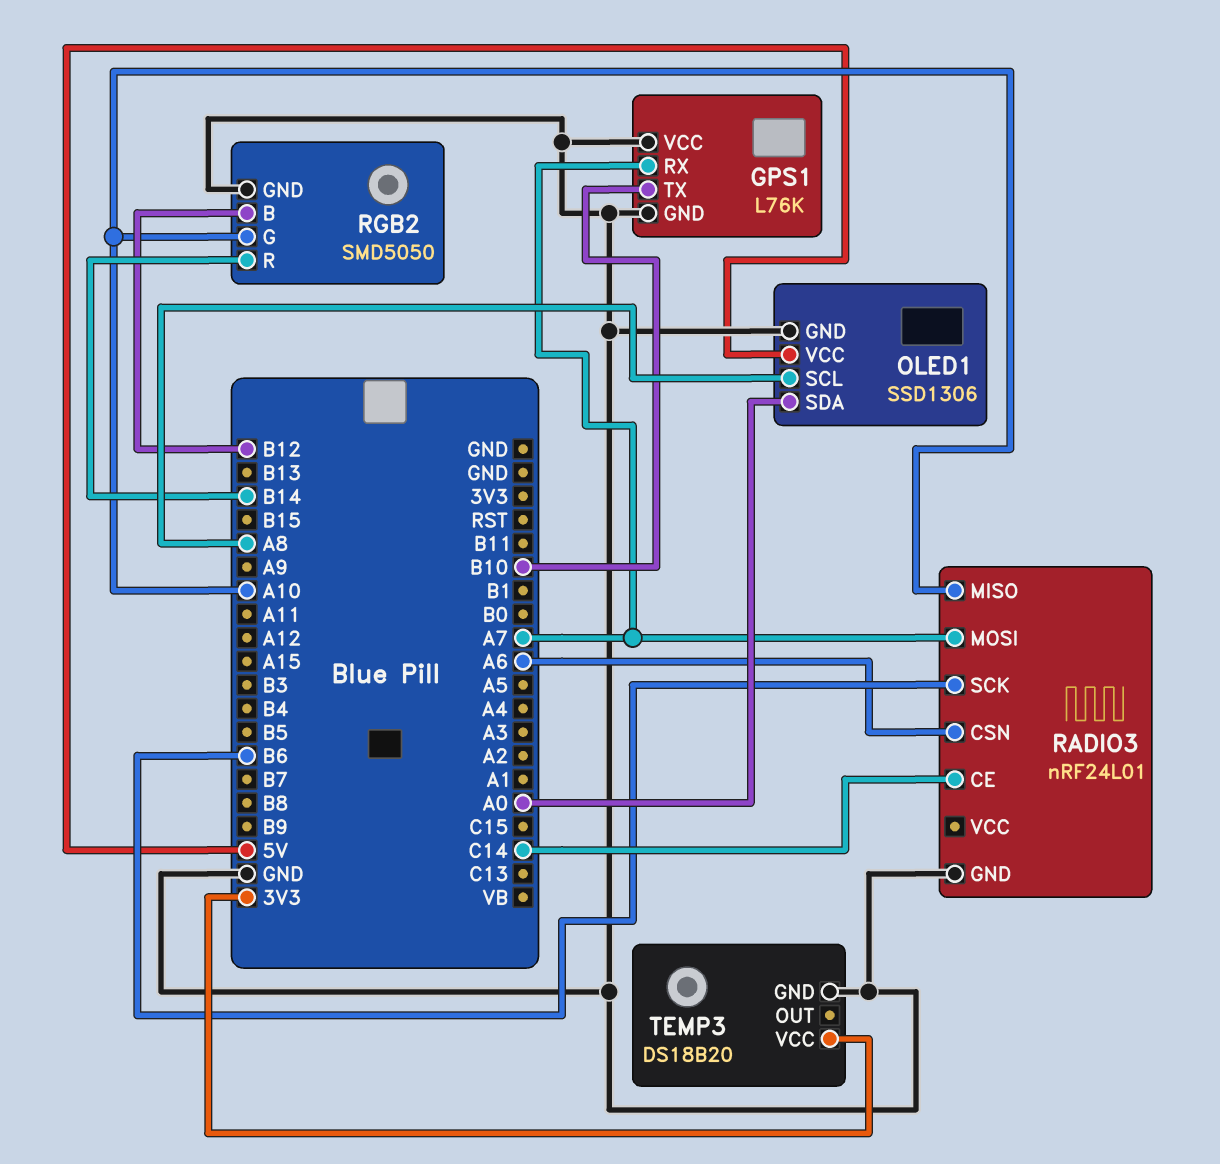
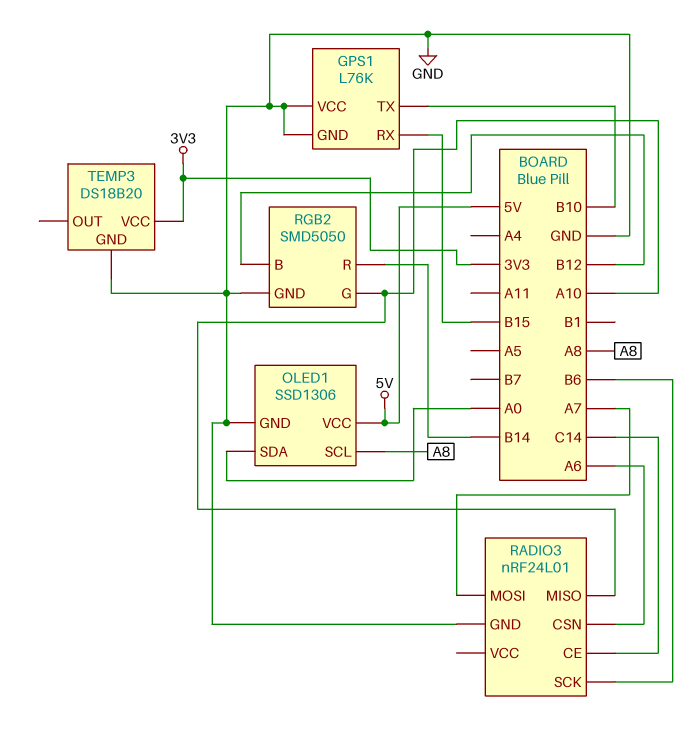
GPS1 pin RX: A7 -> B15

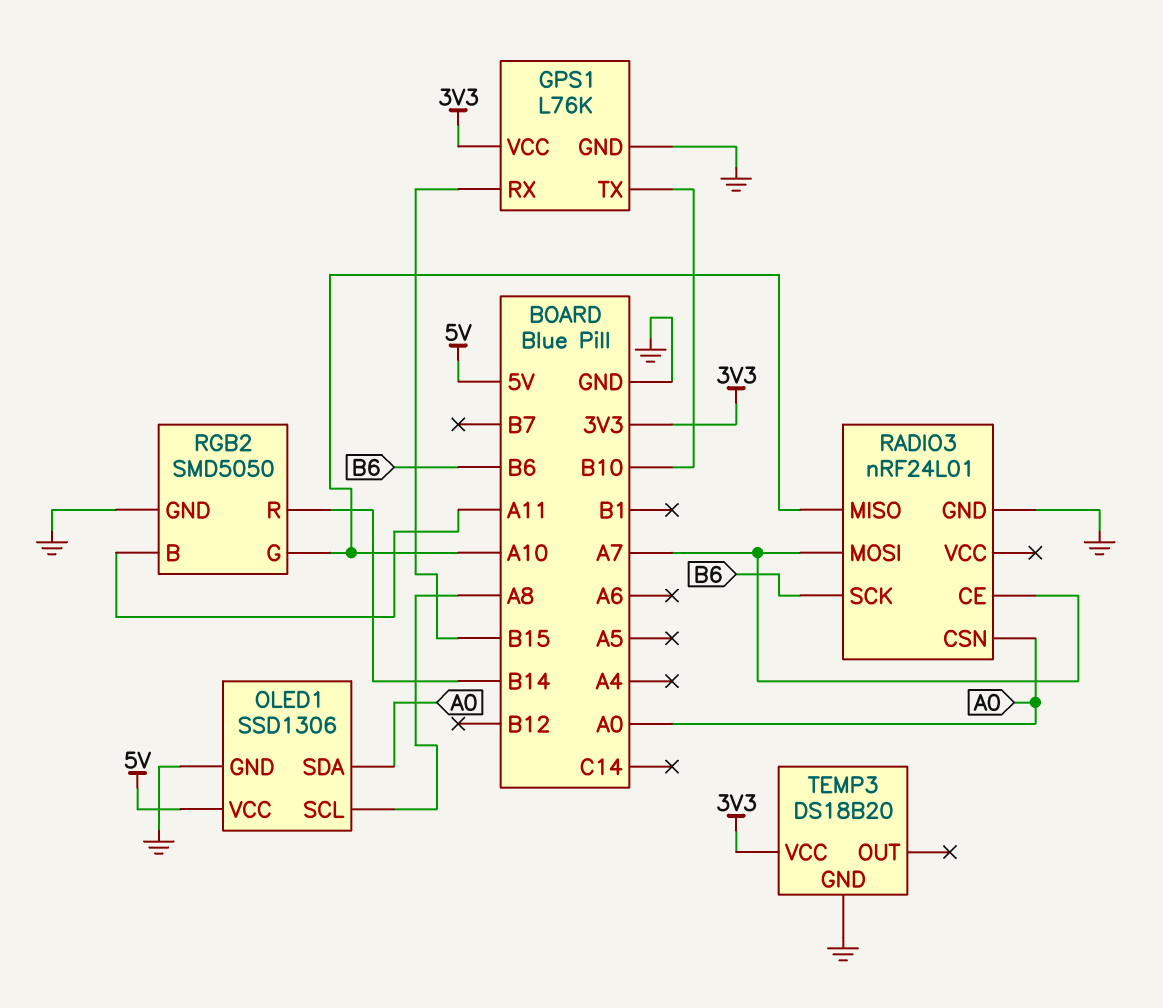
GPS1 pin VCC: GND -> 3V3
RADIO3 pin CE: C14 -> A7
RADIO3 pin CSN: A6 -> A0
RGB2 pin B: B12 -> A11

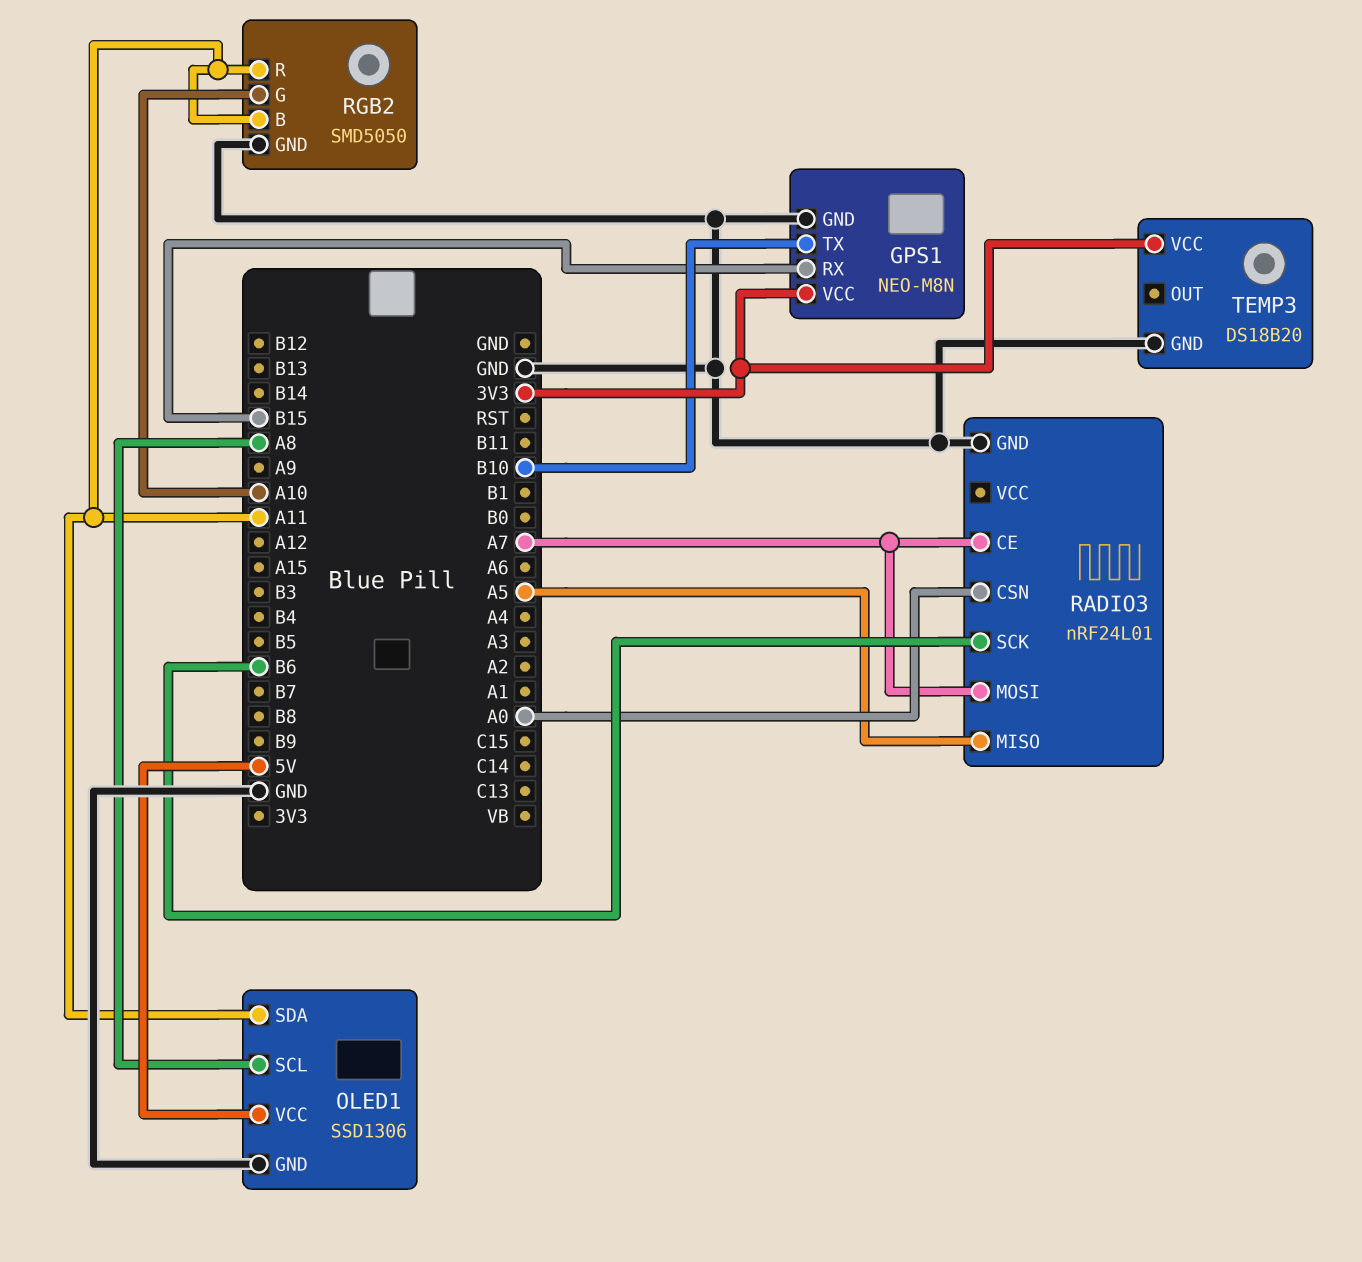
GPS1: L76K -> NEO-M8N
OLED1 pin SDA: A0 -> A11
RADIO3 pin MISO: A10 -> A5
RGB2 pin R: B14 -> A11

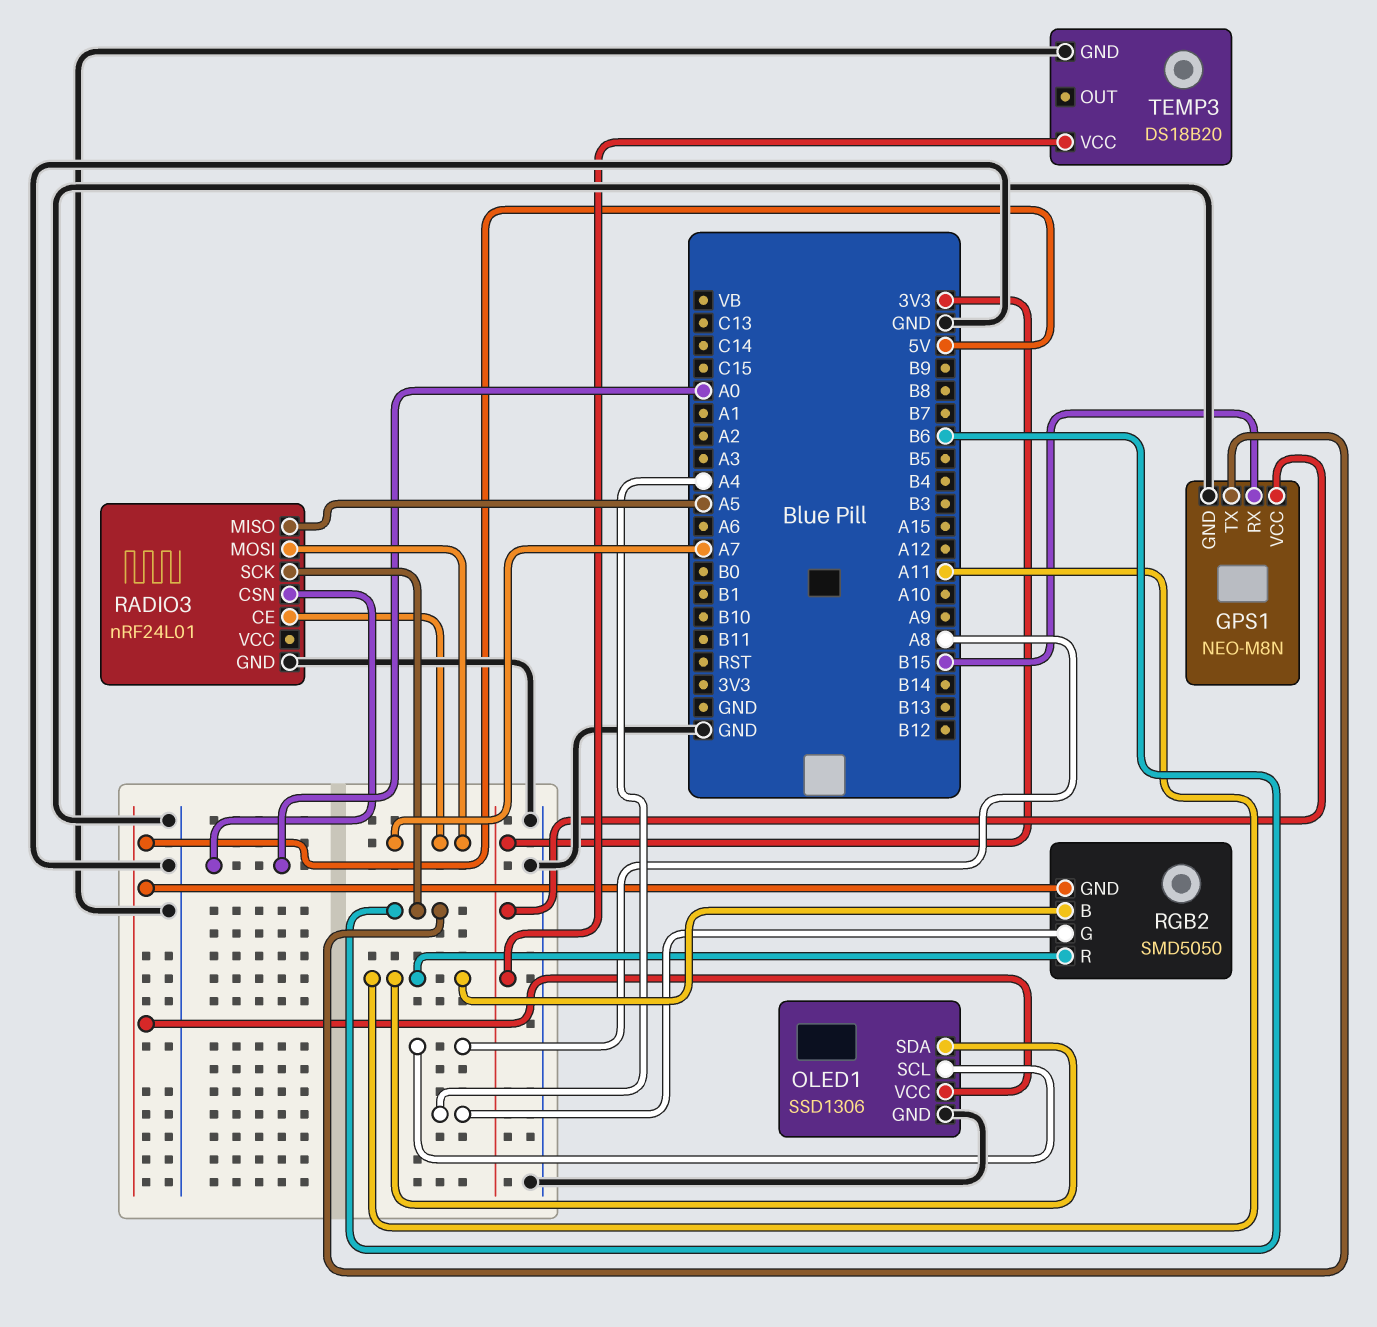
GPS1 pin TX: B10 -> B6
RGB2 pin G: A10 -> A4
RGB2 pin GND: GND -> 5V

